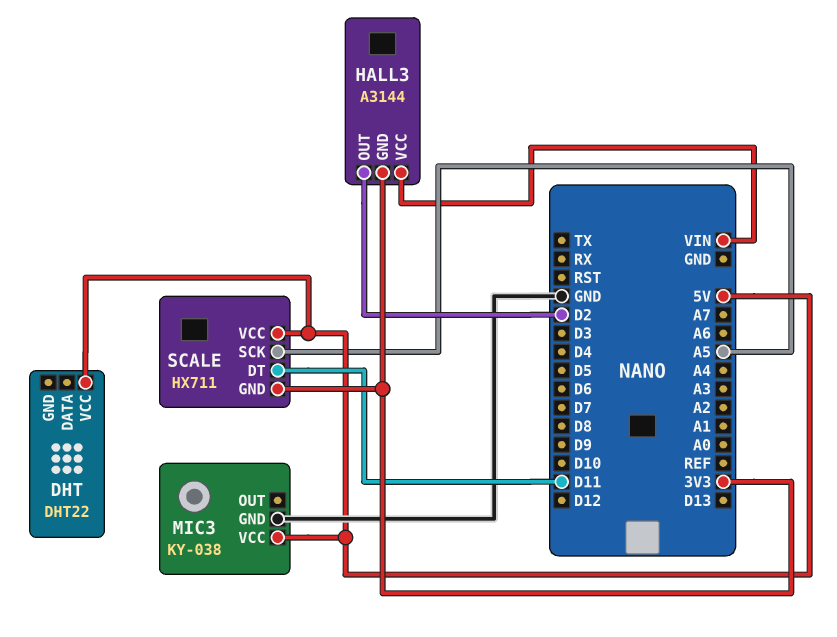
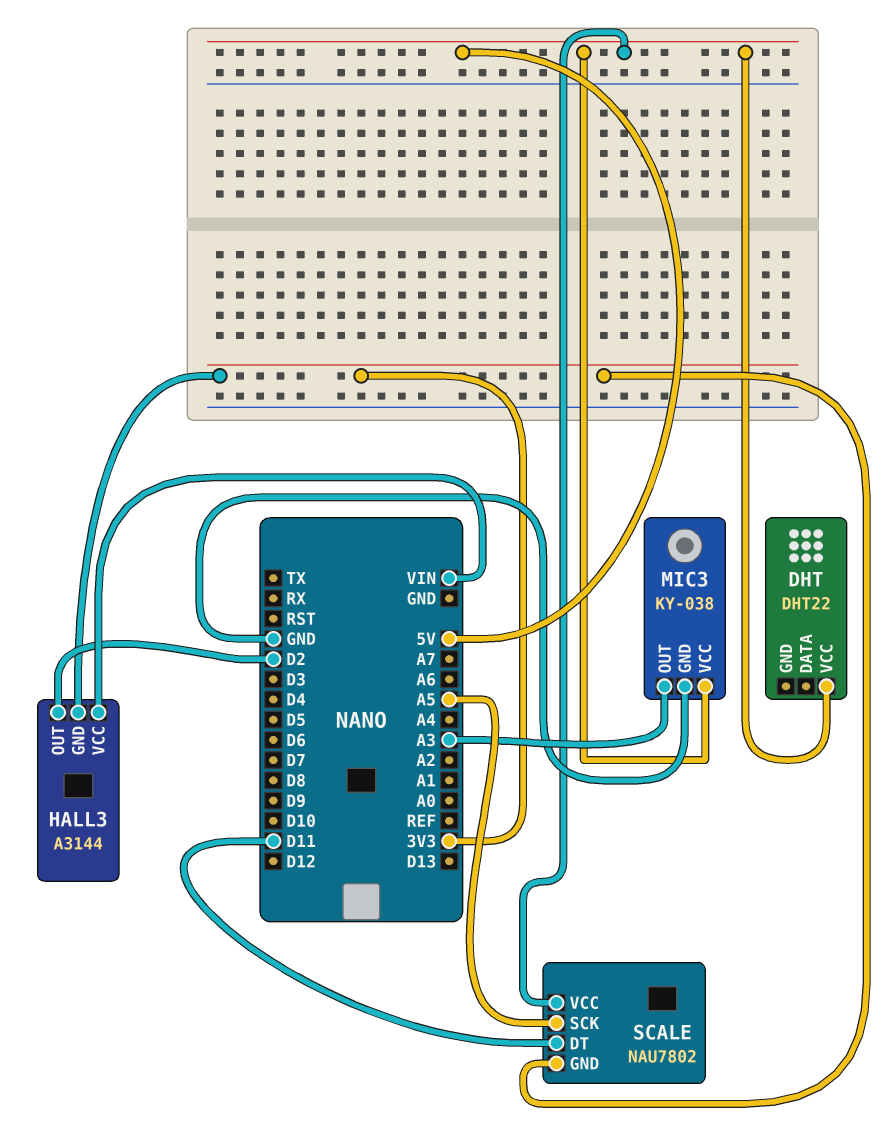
MIC3 pin OUT: none -> A3
SCALE: HX711 -> NAU7802

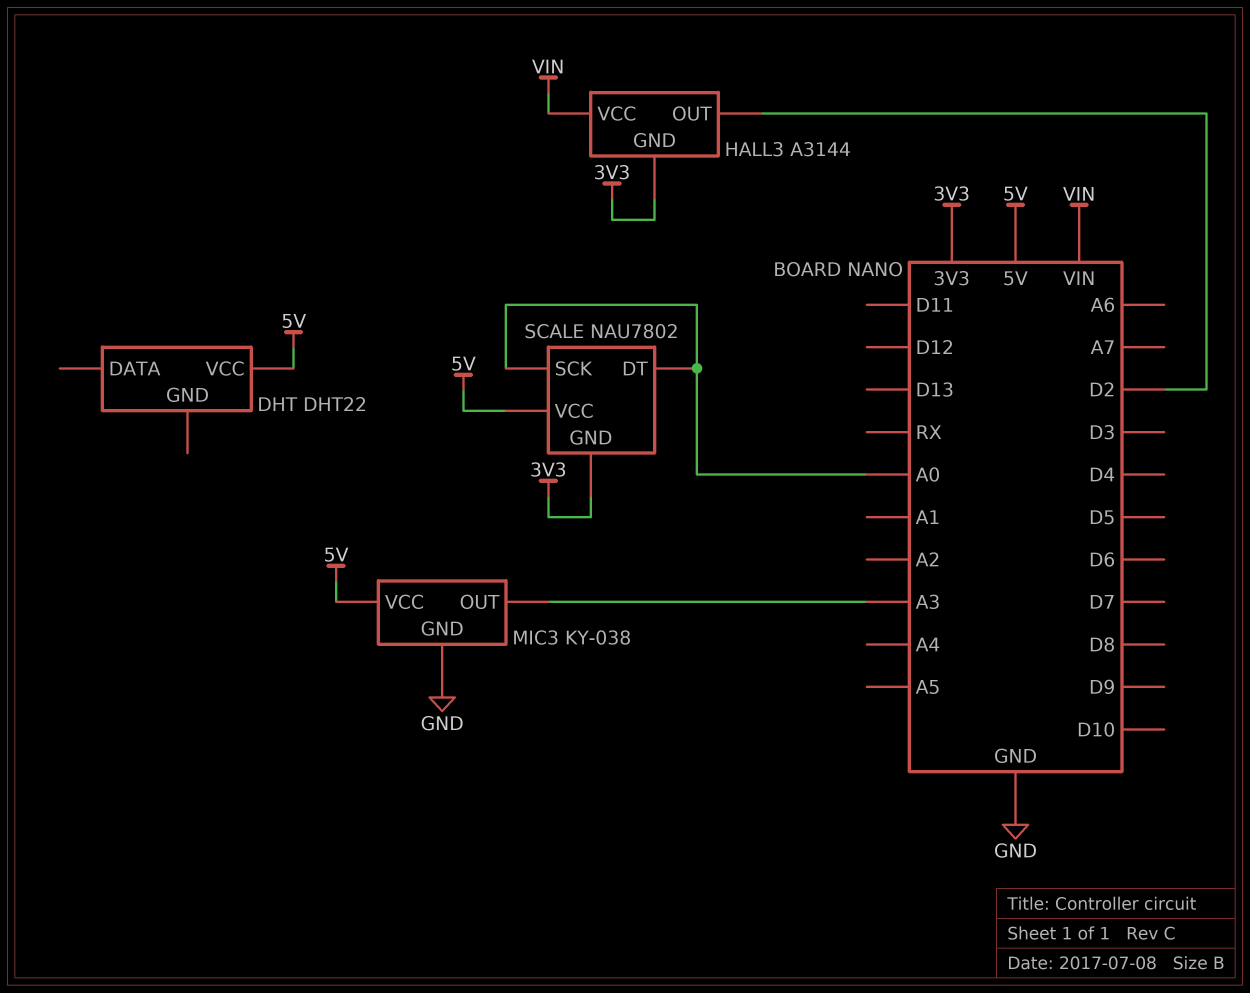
SCALE pin DT: D11 -> A0
SCALE pin SCK: A5 -> A0

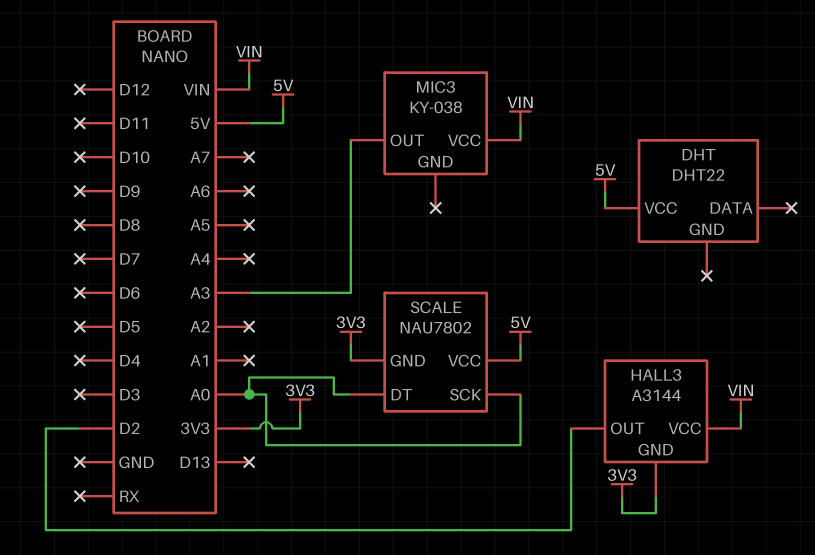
MIC3 pin GND: GND -> none
MIC3 pin VCC: 5V -> VIN

